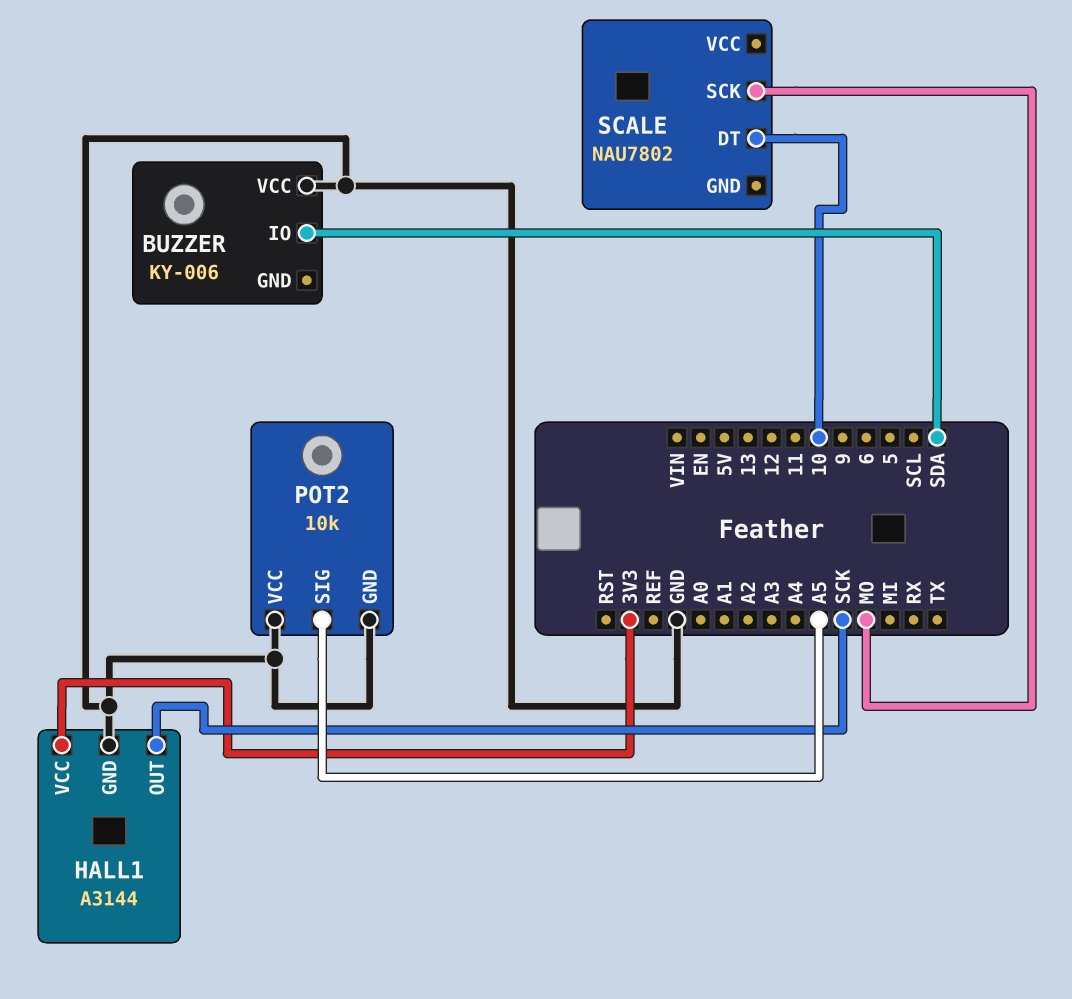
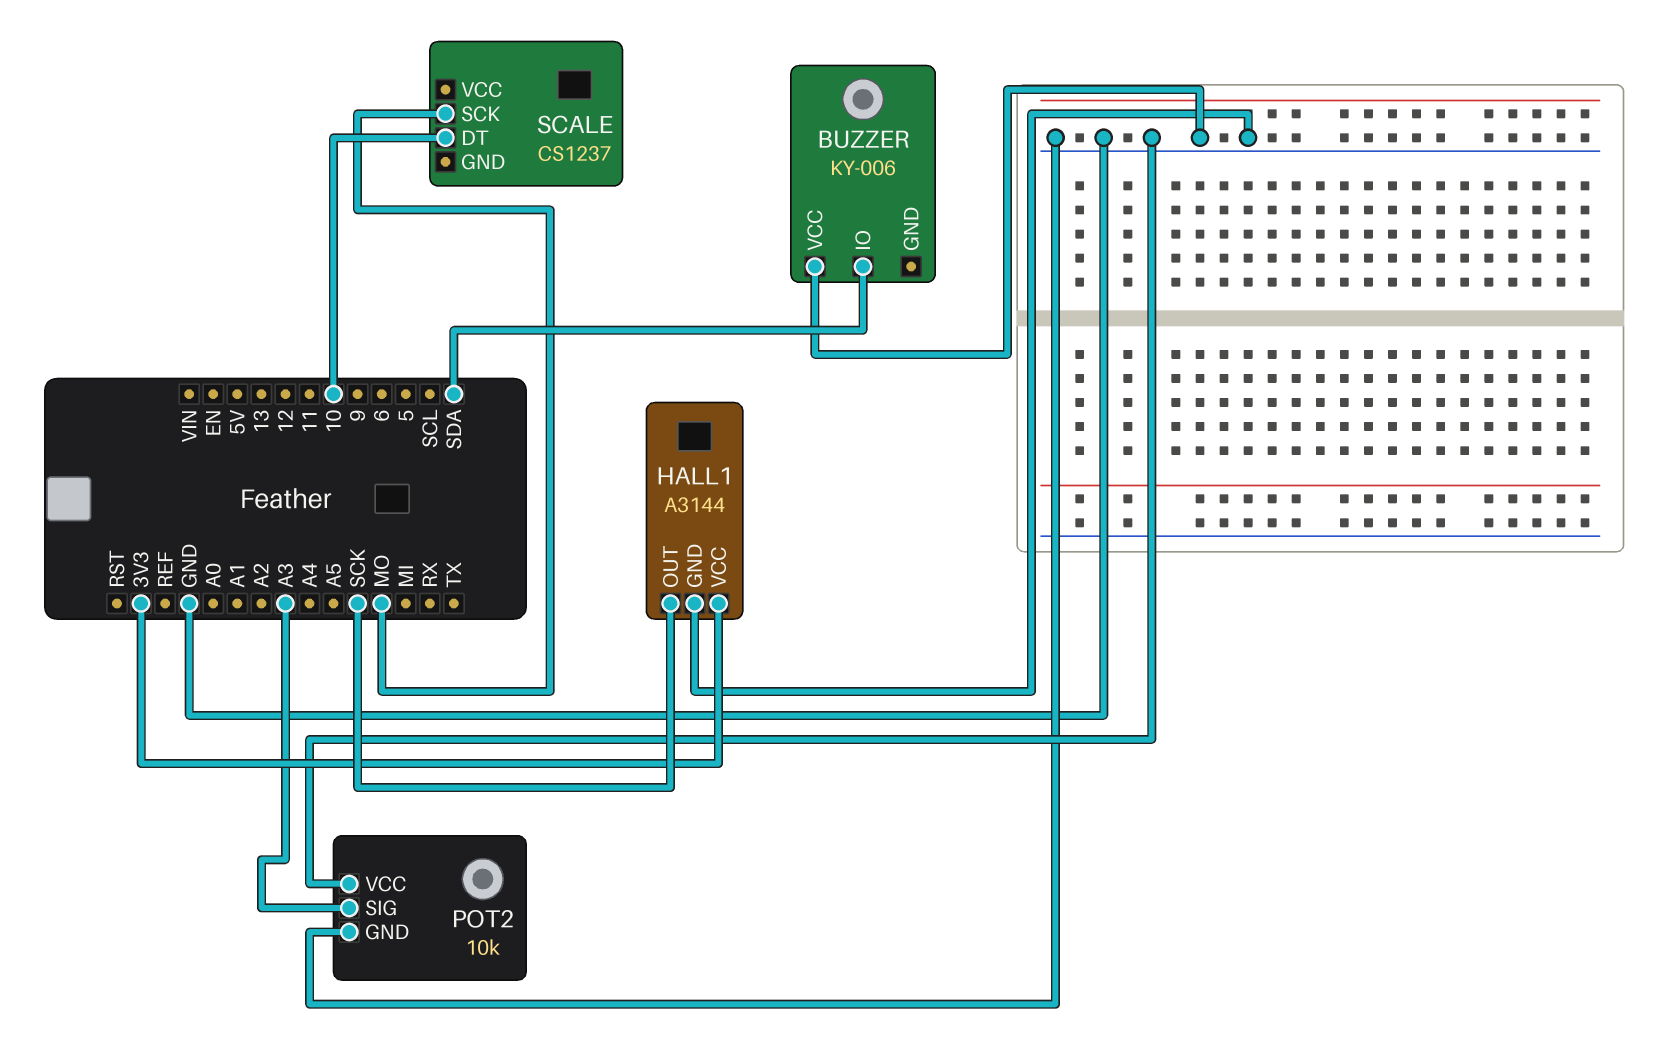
POT2 pin SIG: A5 -> A3
SCALE: NAU7802 -> CS1237

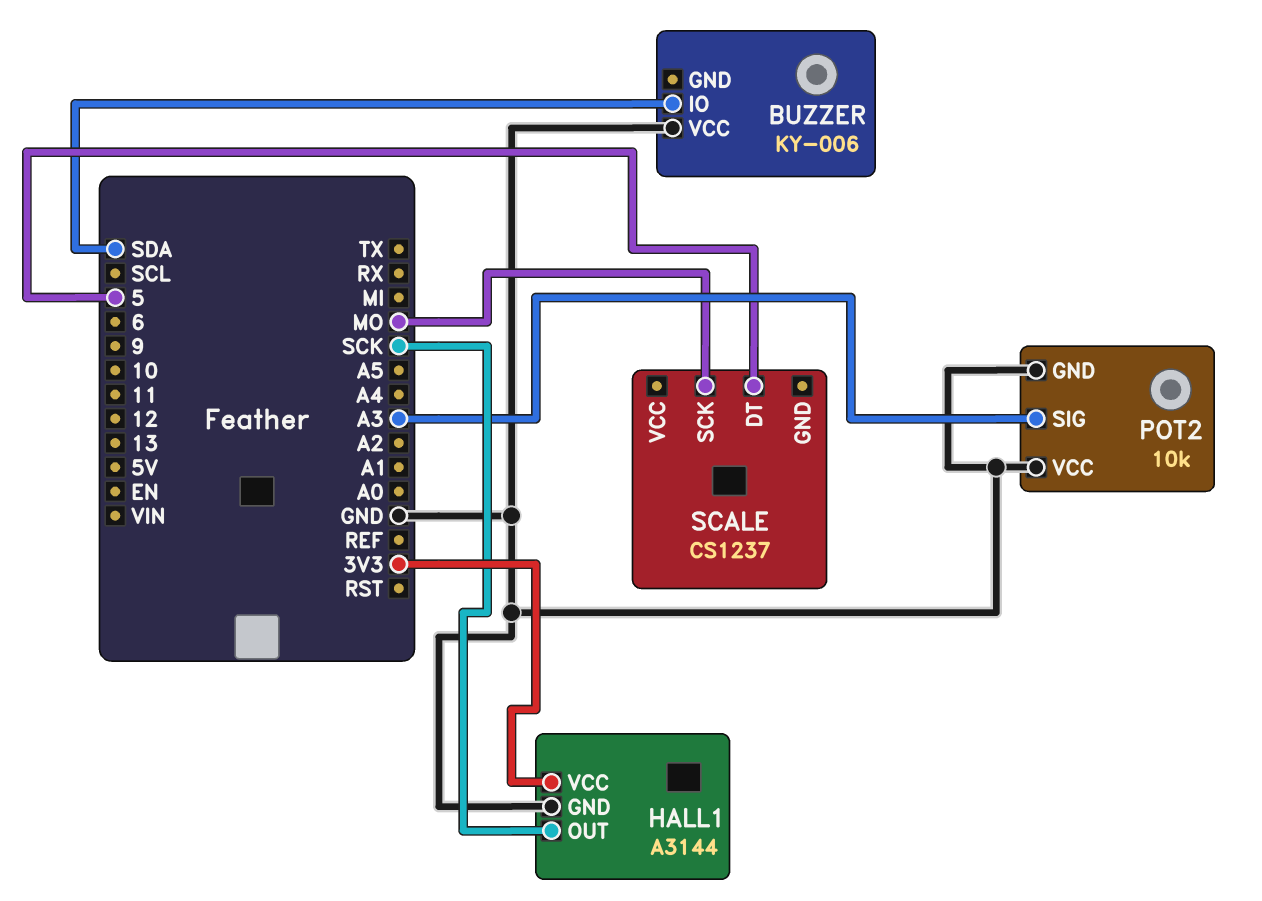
SCALE pin DT: 10 -> 5

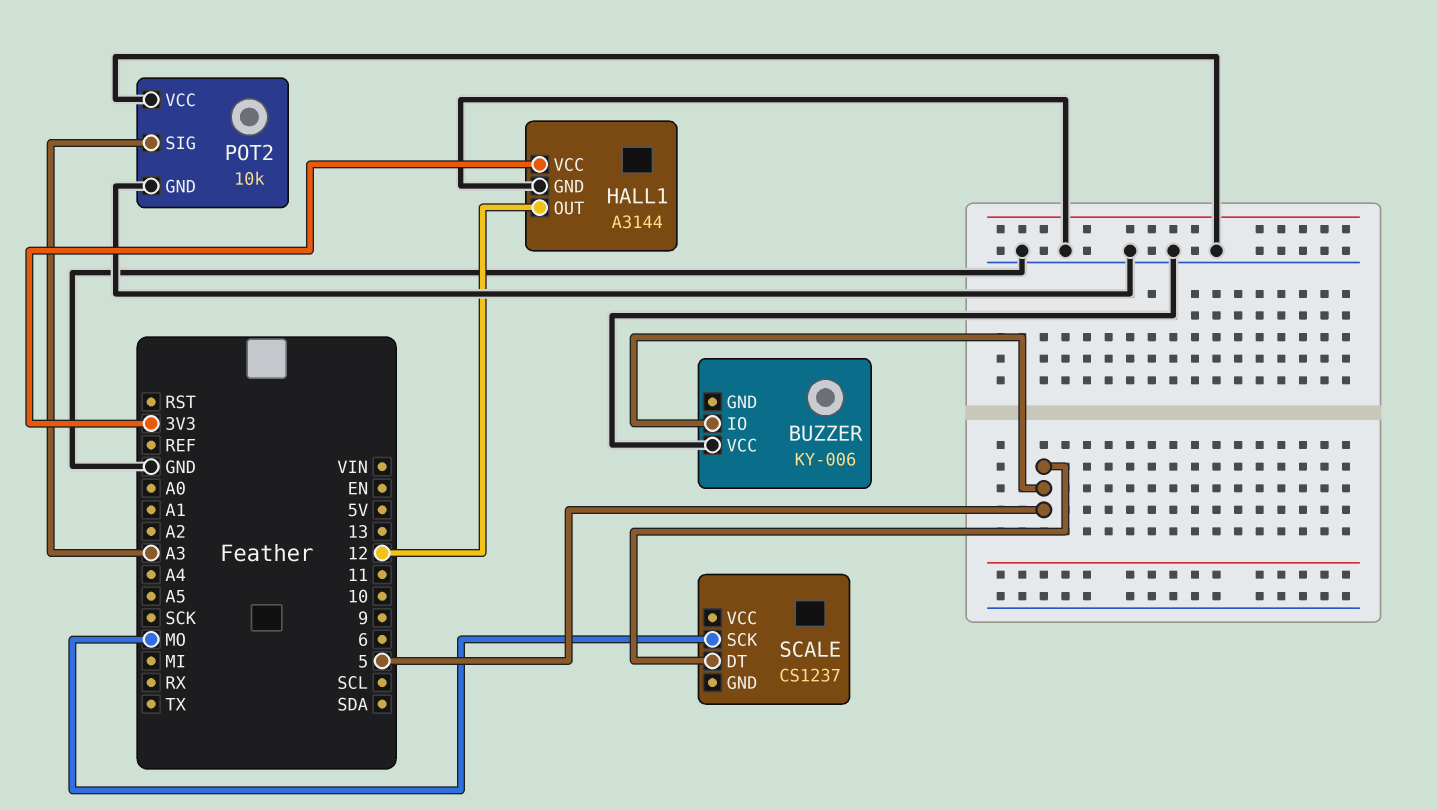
BUZZER pin IO: SDA -> 5
HALL1 pin OUT: SCK -> 12

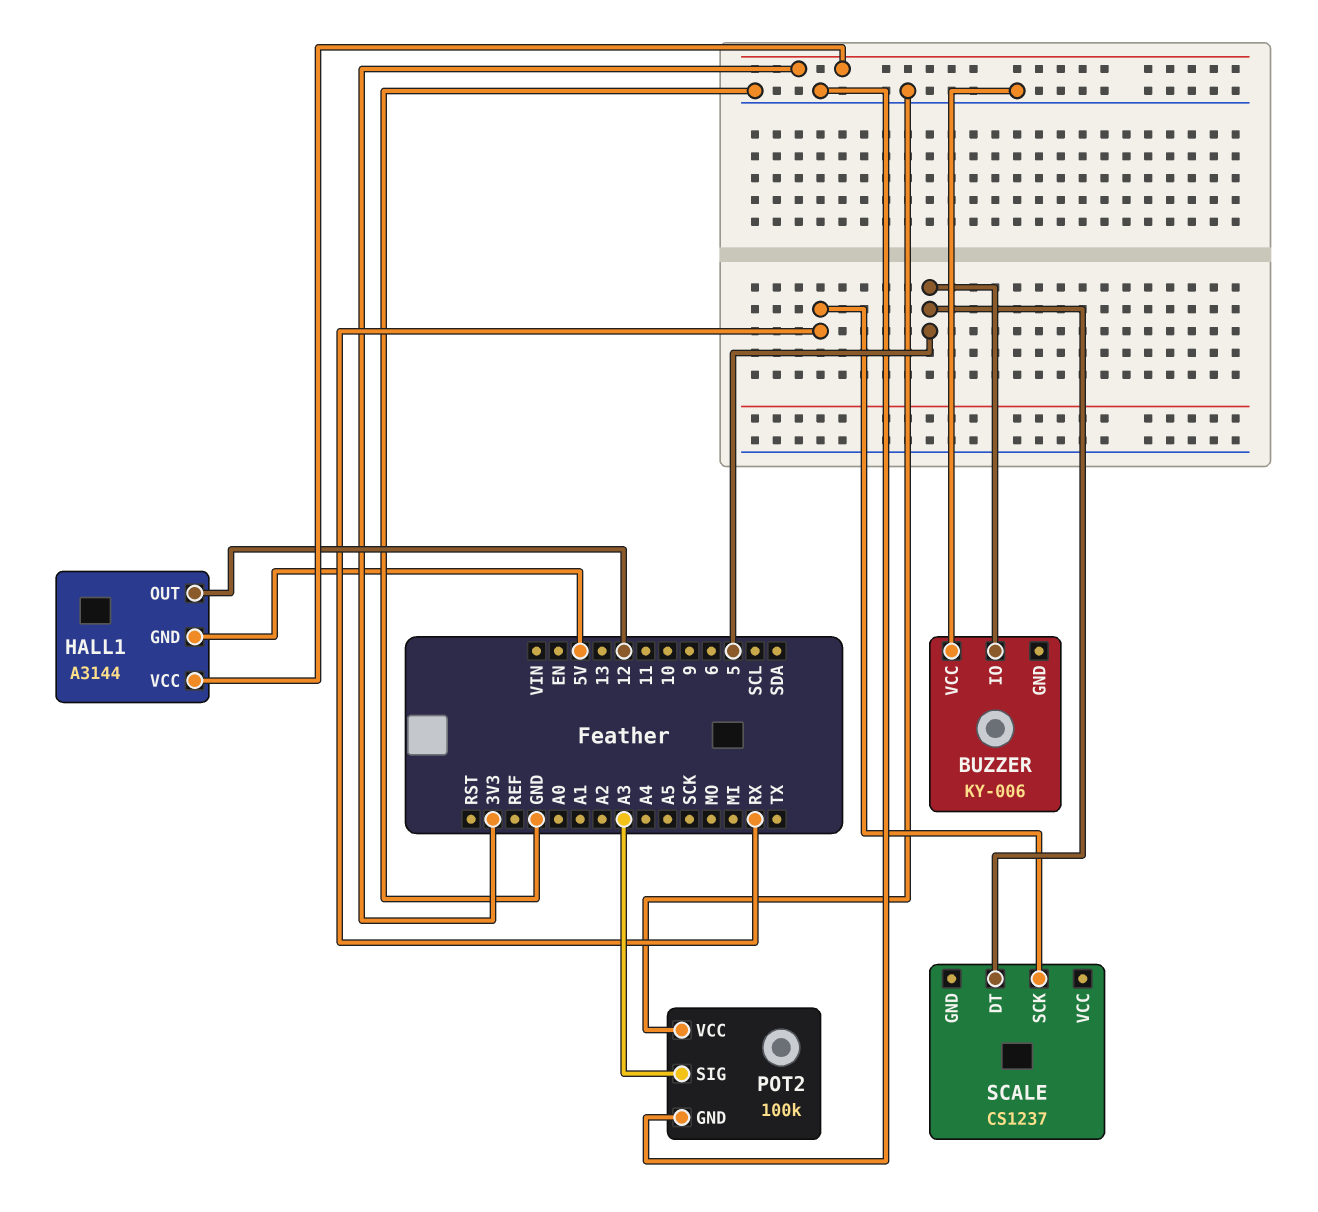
HALL1 pin GND: GND -> 5V
POT2: 10k -> 100k
SCALE pin SCK: MO -> RX

